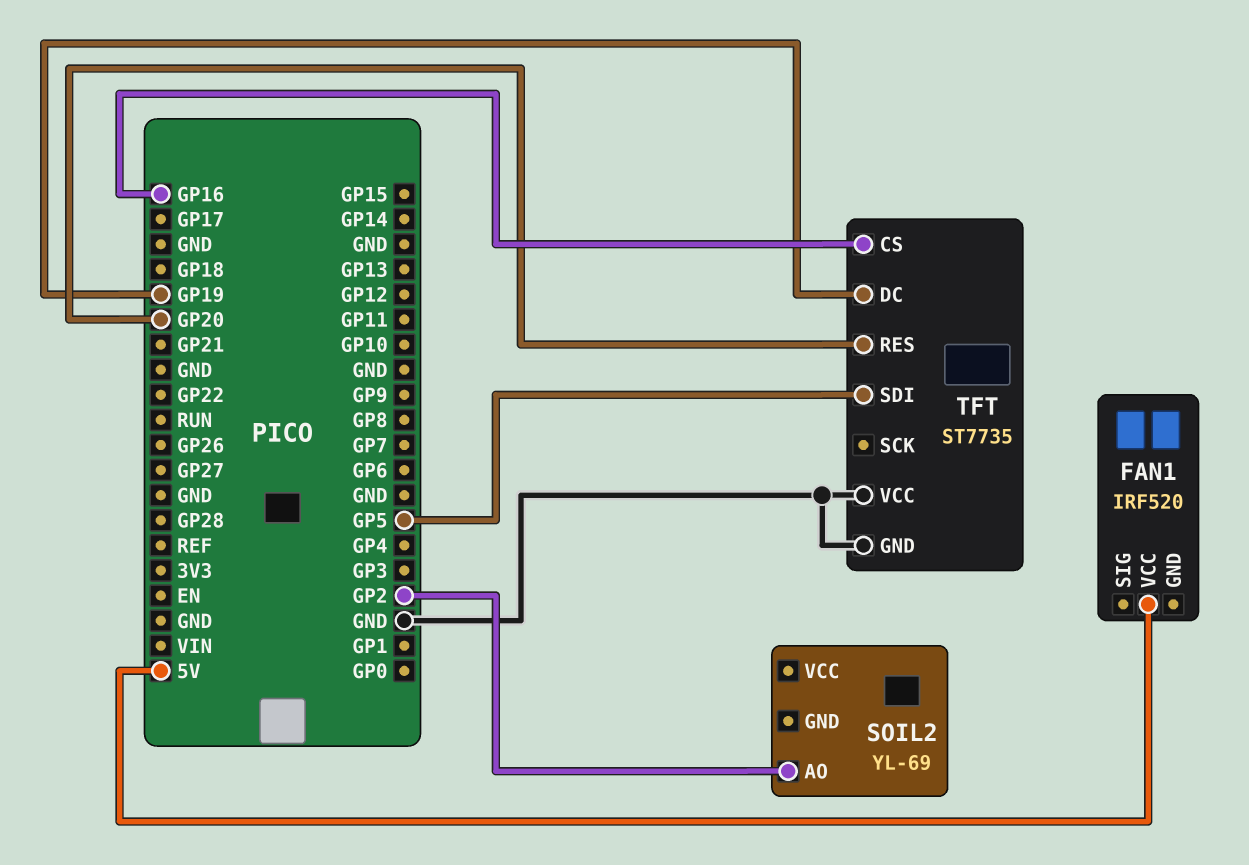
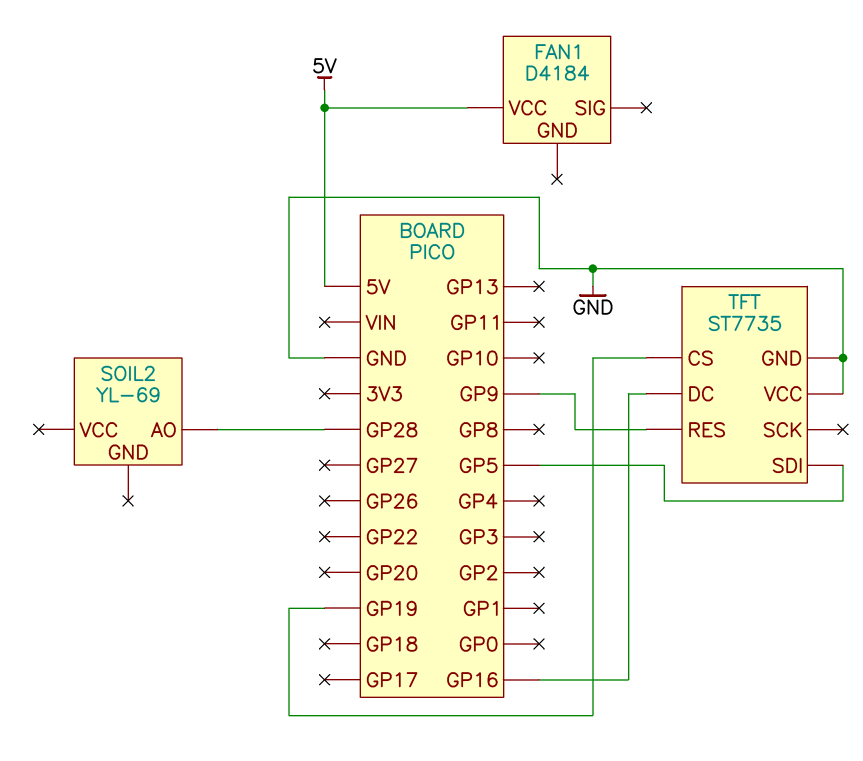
FAN1: IRF520 -> D4184
SOIL2 pin AO: GP2 -> GP28
TFT pin CS: GP16 -> GP19
TFT pin DC: GP19 -> GP16
TFT pin RES: GP20 -> GP9

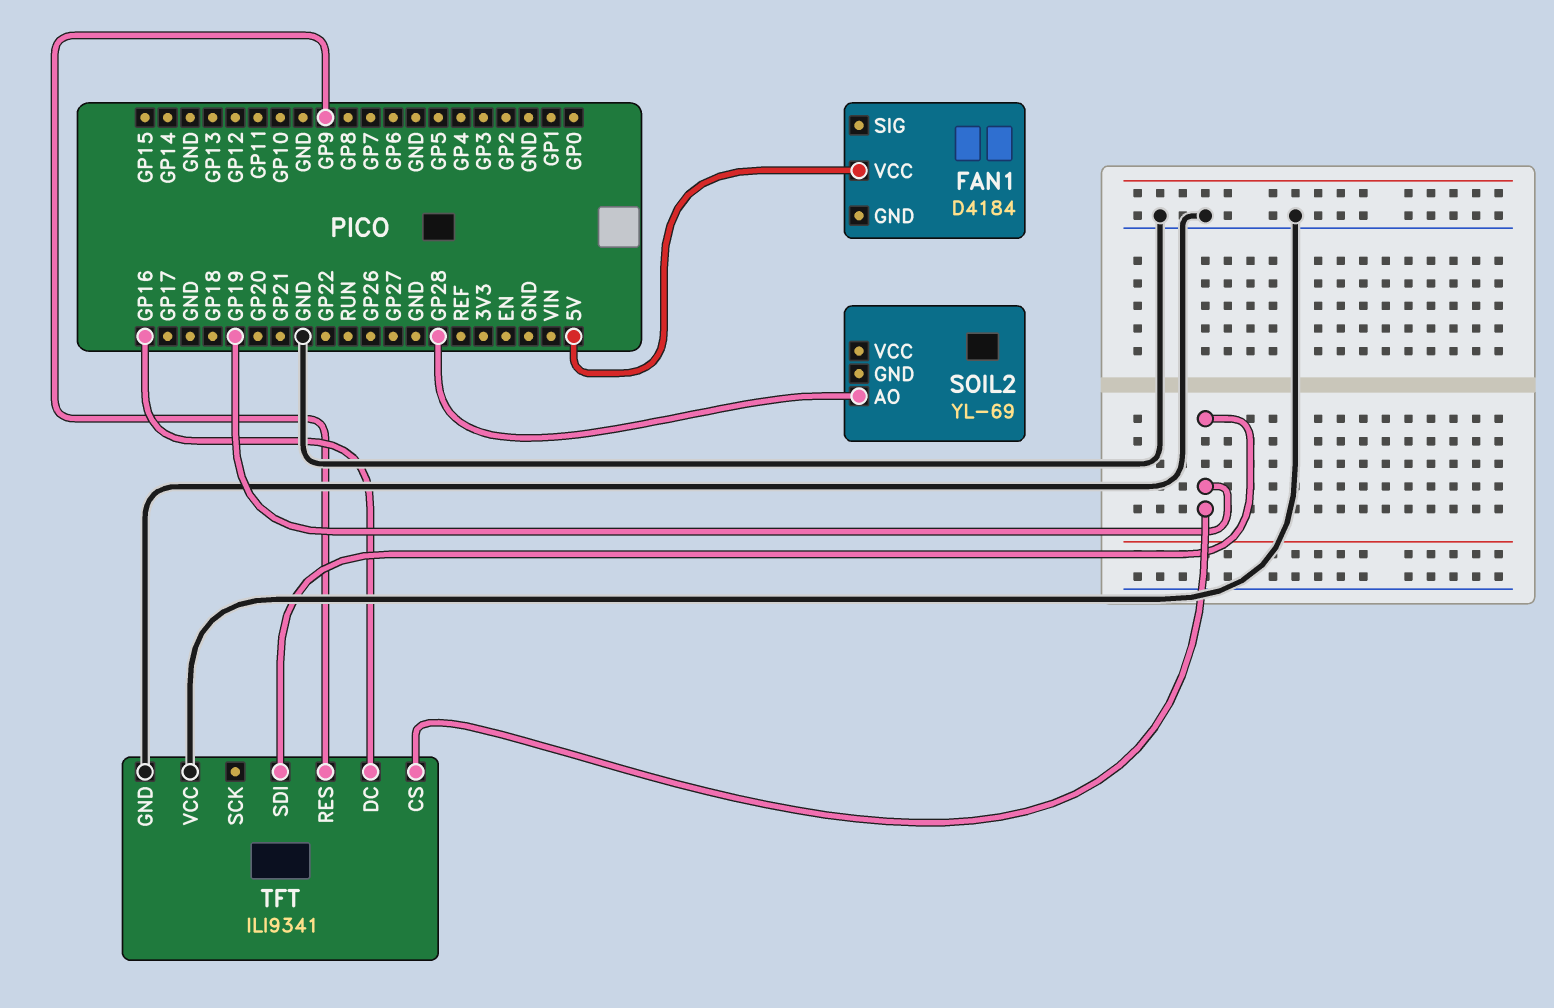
TFT: ST7735 -> ILI9341
TFT pin SDI: GP5 -> GP19

